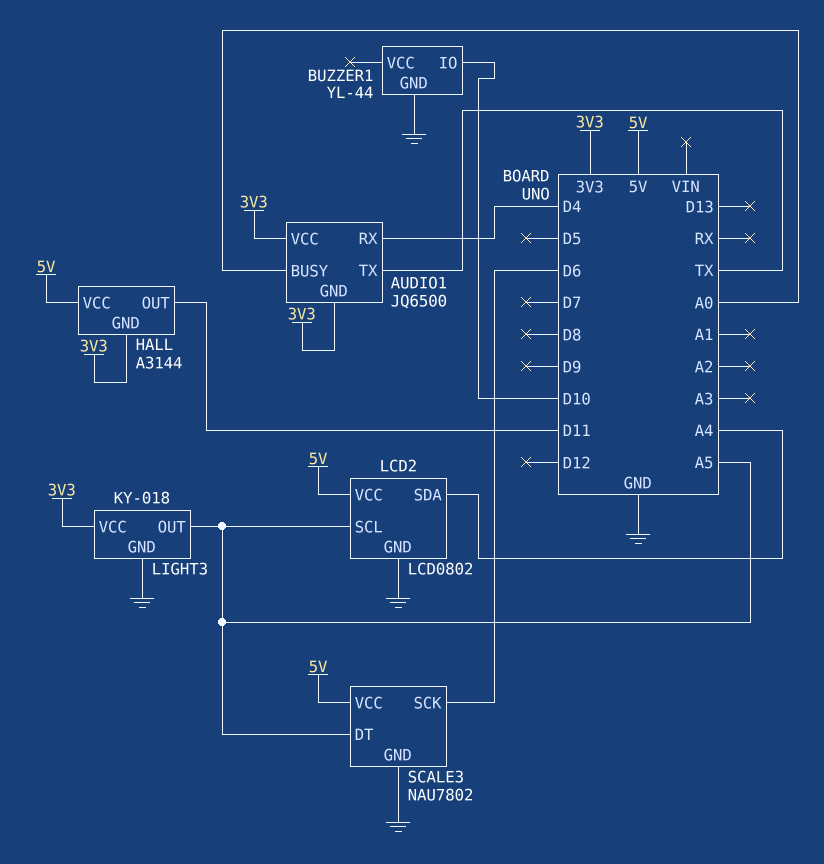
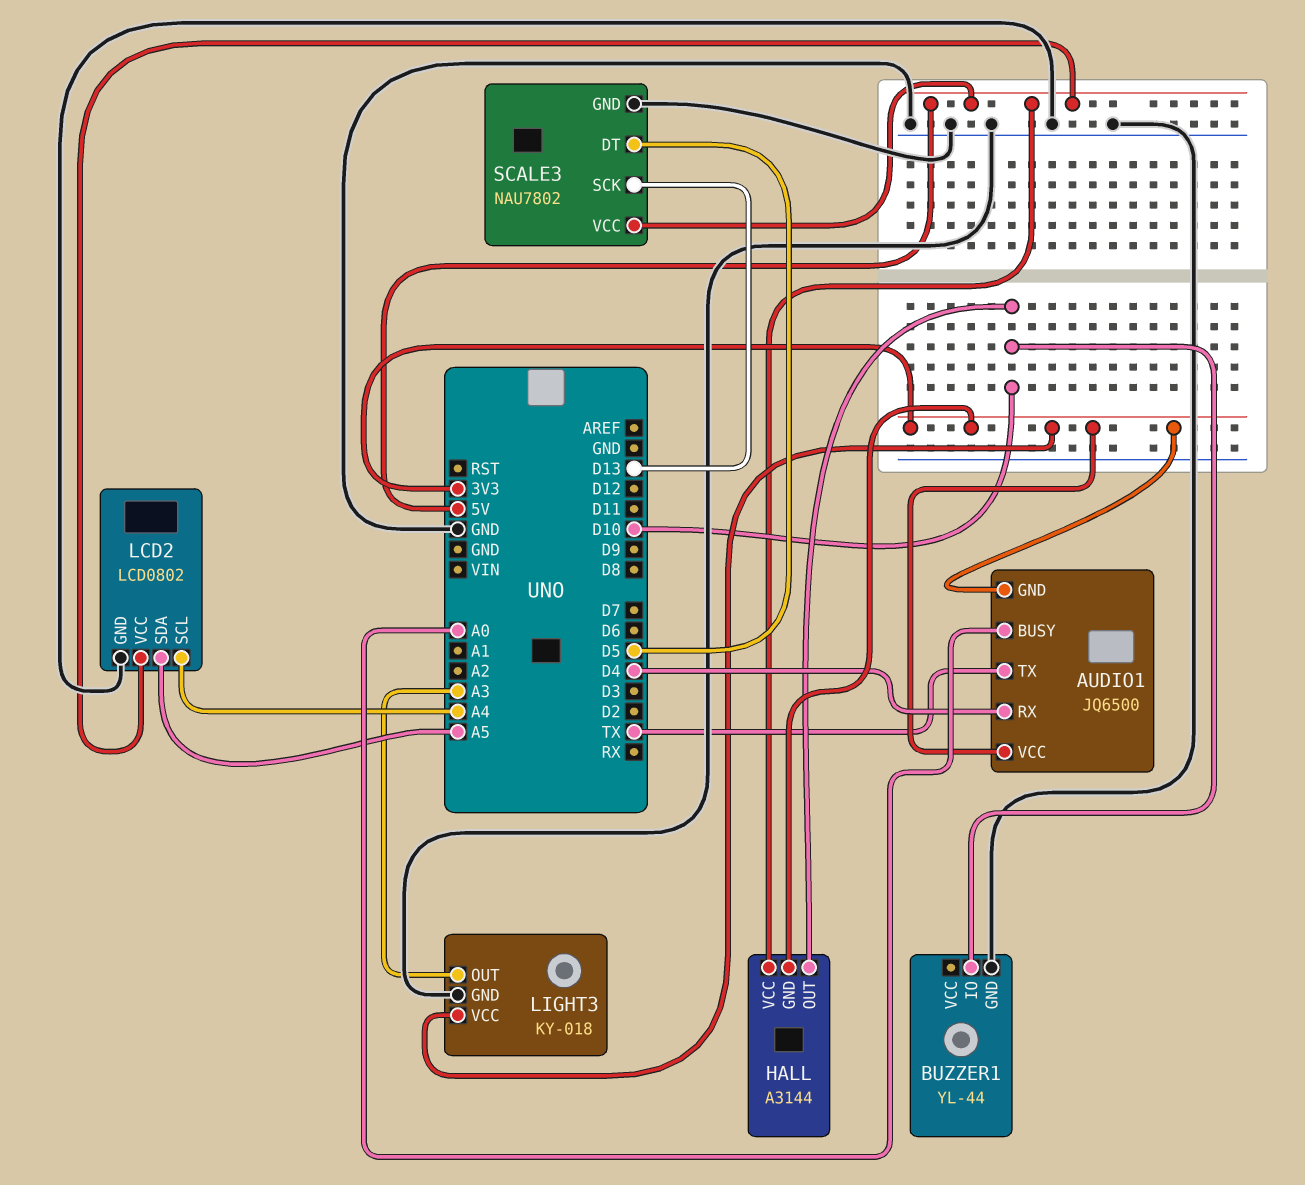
HALL pin OUT: D11 -> D10
LCD2 pin SCL: A5 -> A4
LCD2 pin SDA: A4 -> A5
LIGHT3 pin OUT: A5 -> A3
SCALE3 pin DT: A5 -> D5
SCALE3 pin SCK: D6 -> D13

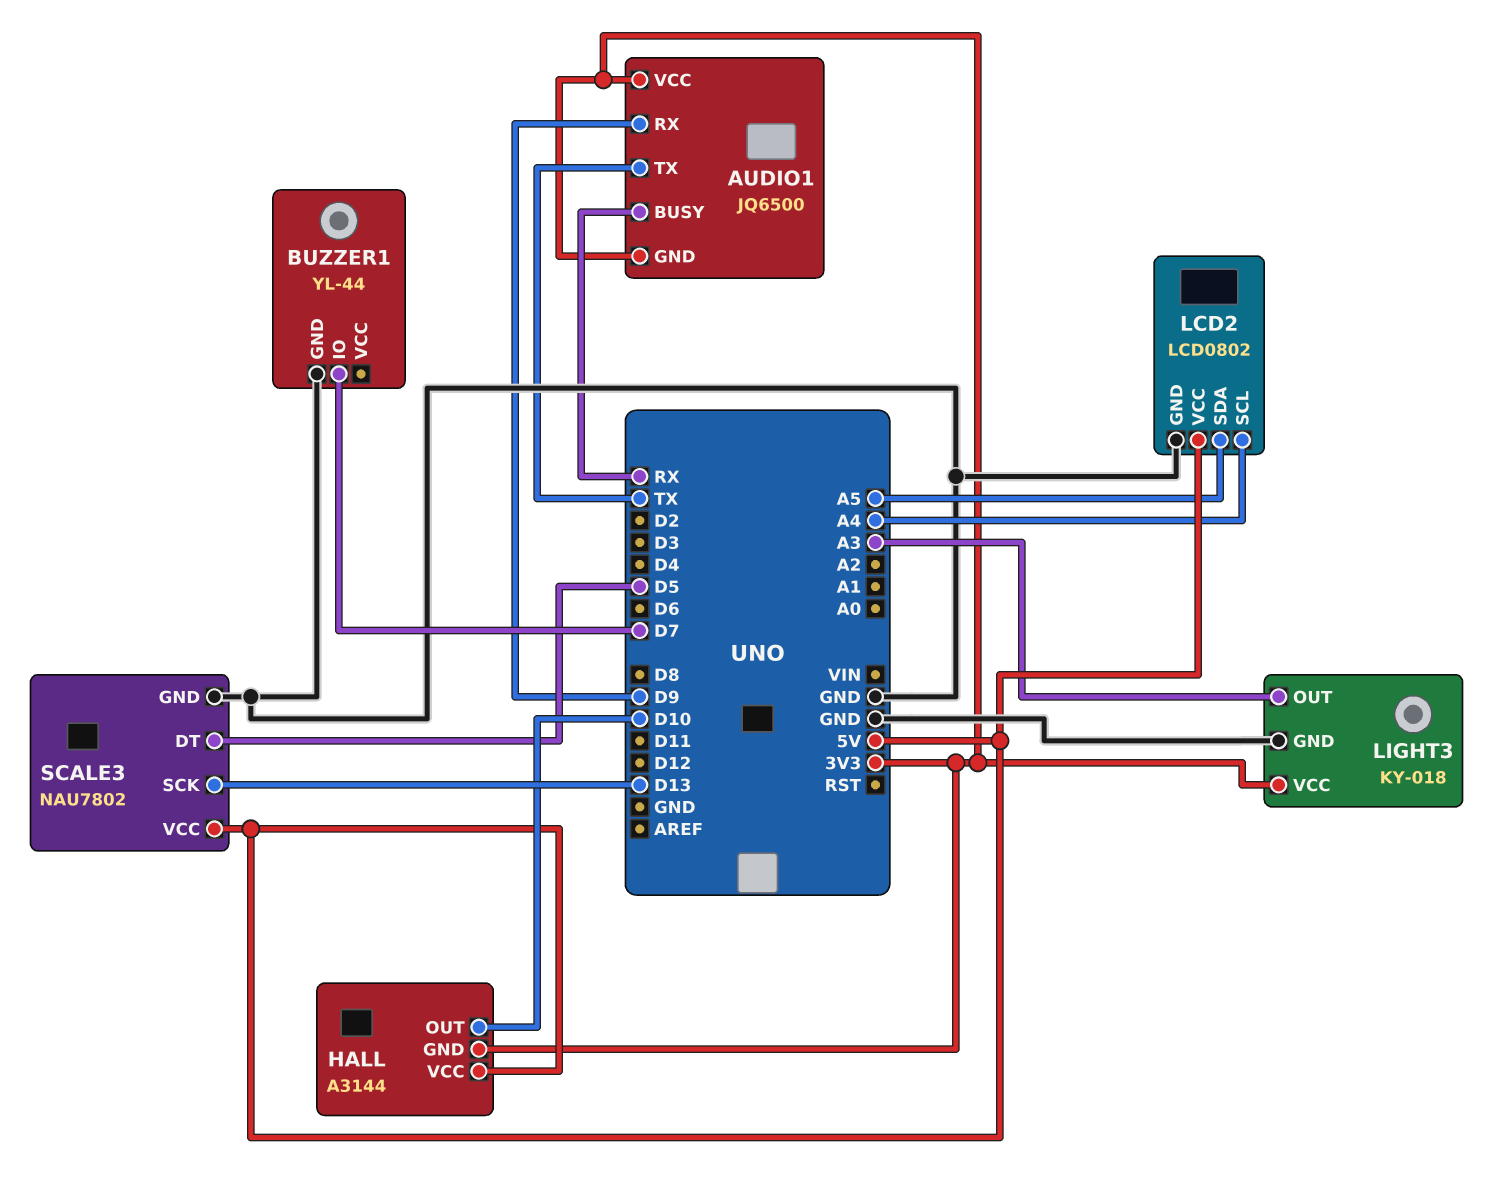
AUDIO1 pin BUSY: A0 -> RX
AUDIO1 pin RX: D4 -> D9
BUZZER1 pin IO: D10 -> D7

